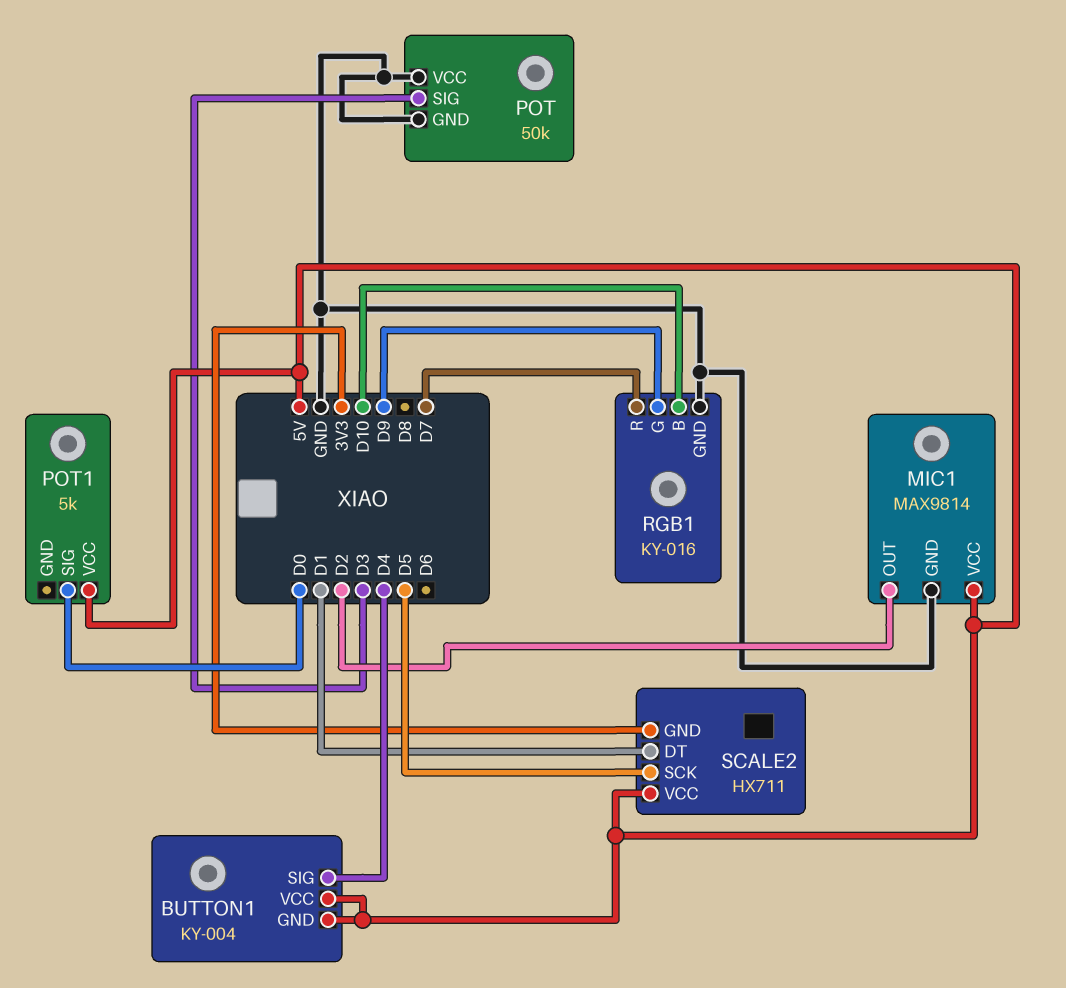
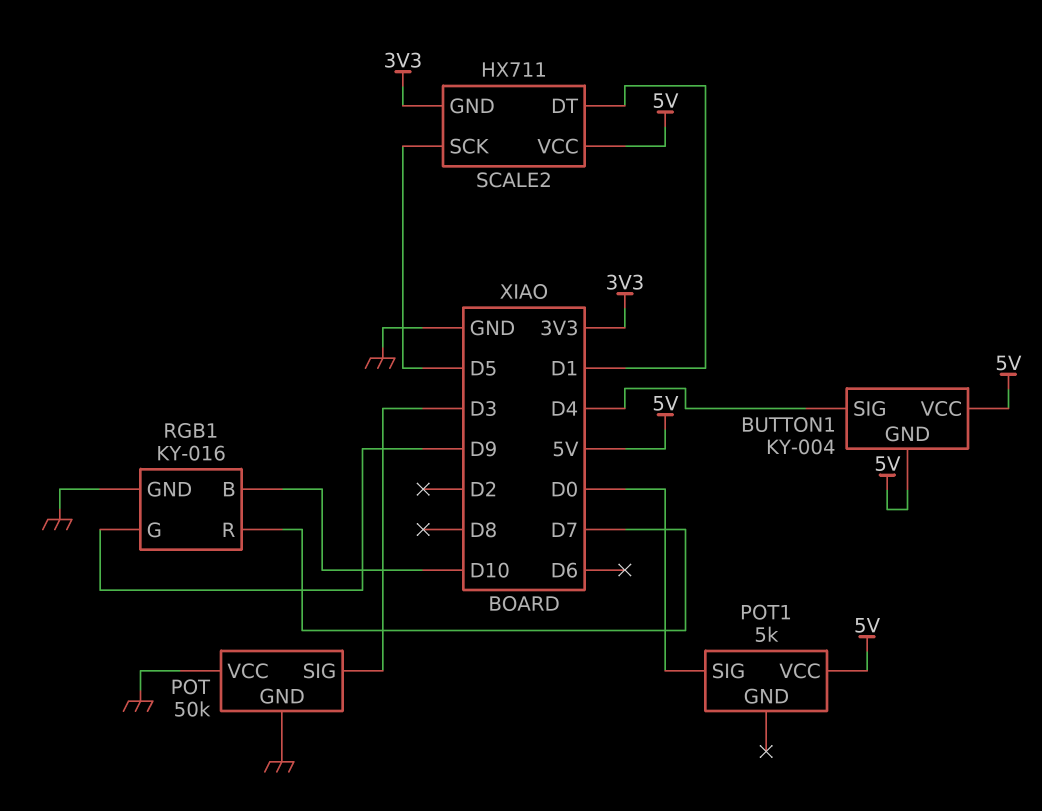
MIC1: MAX9814 -> none
MIC1 pin GND: GND -> none
MIC1 pin OUT: D2 -> none
MIC1 pin VCC: 5V -> none

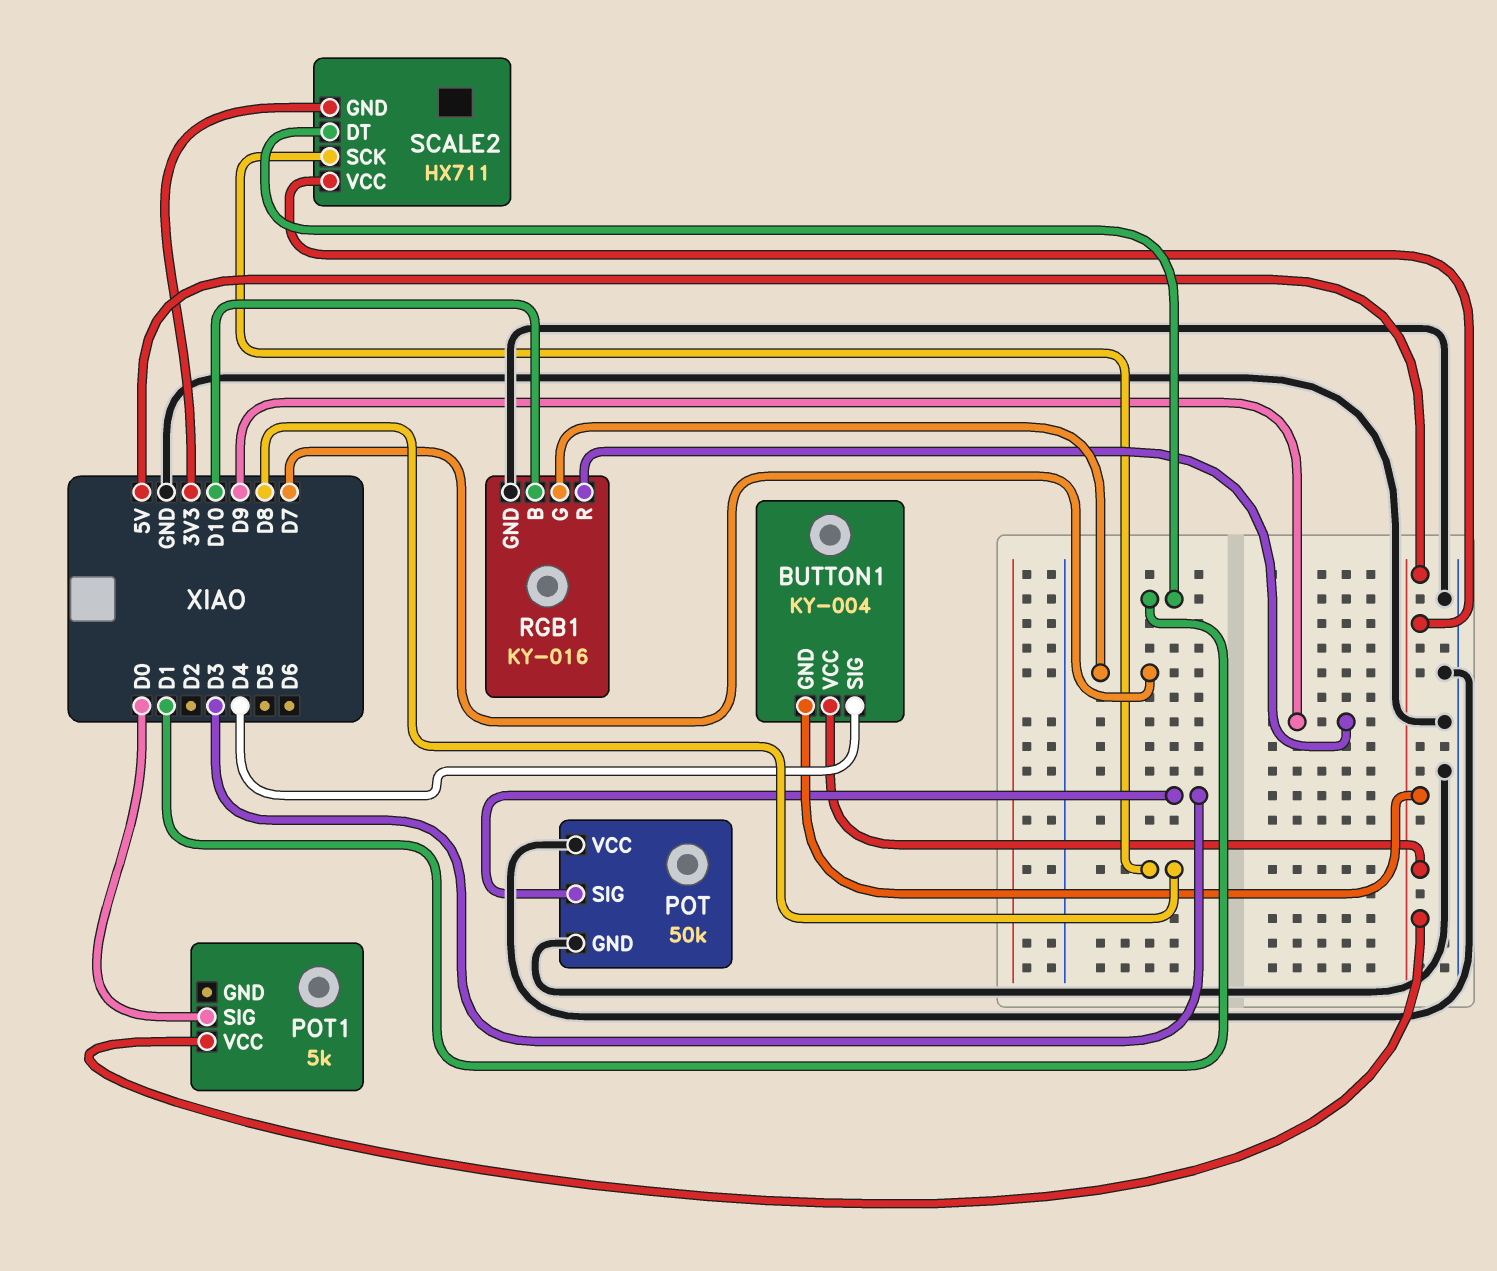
RGB1 pin G: D9 -> D7
RGB1 pin R: D7 -> D9
SCALE2 pin SCK: D5 -> D8

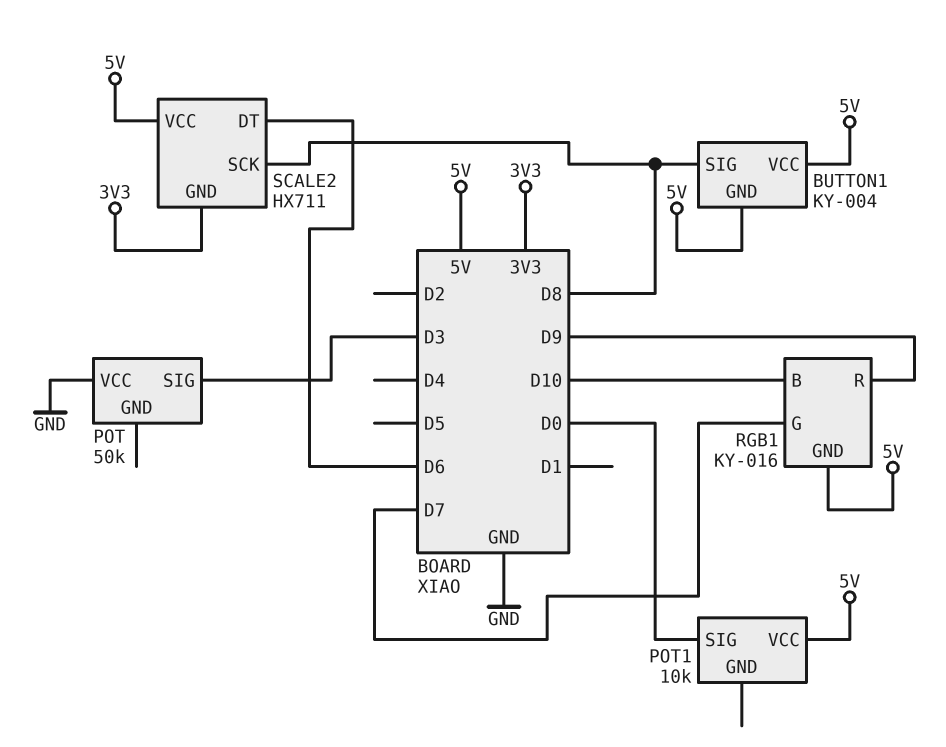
BUTTON1 pin SIG: D4 -> D8
POT pin GND: GND -> none
POT1: 5k -> 10k
RGB1 pin GND: GND -> 5V
SCALE2 pin DT: D1 -> D6

